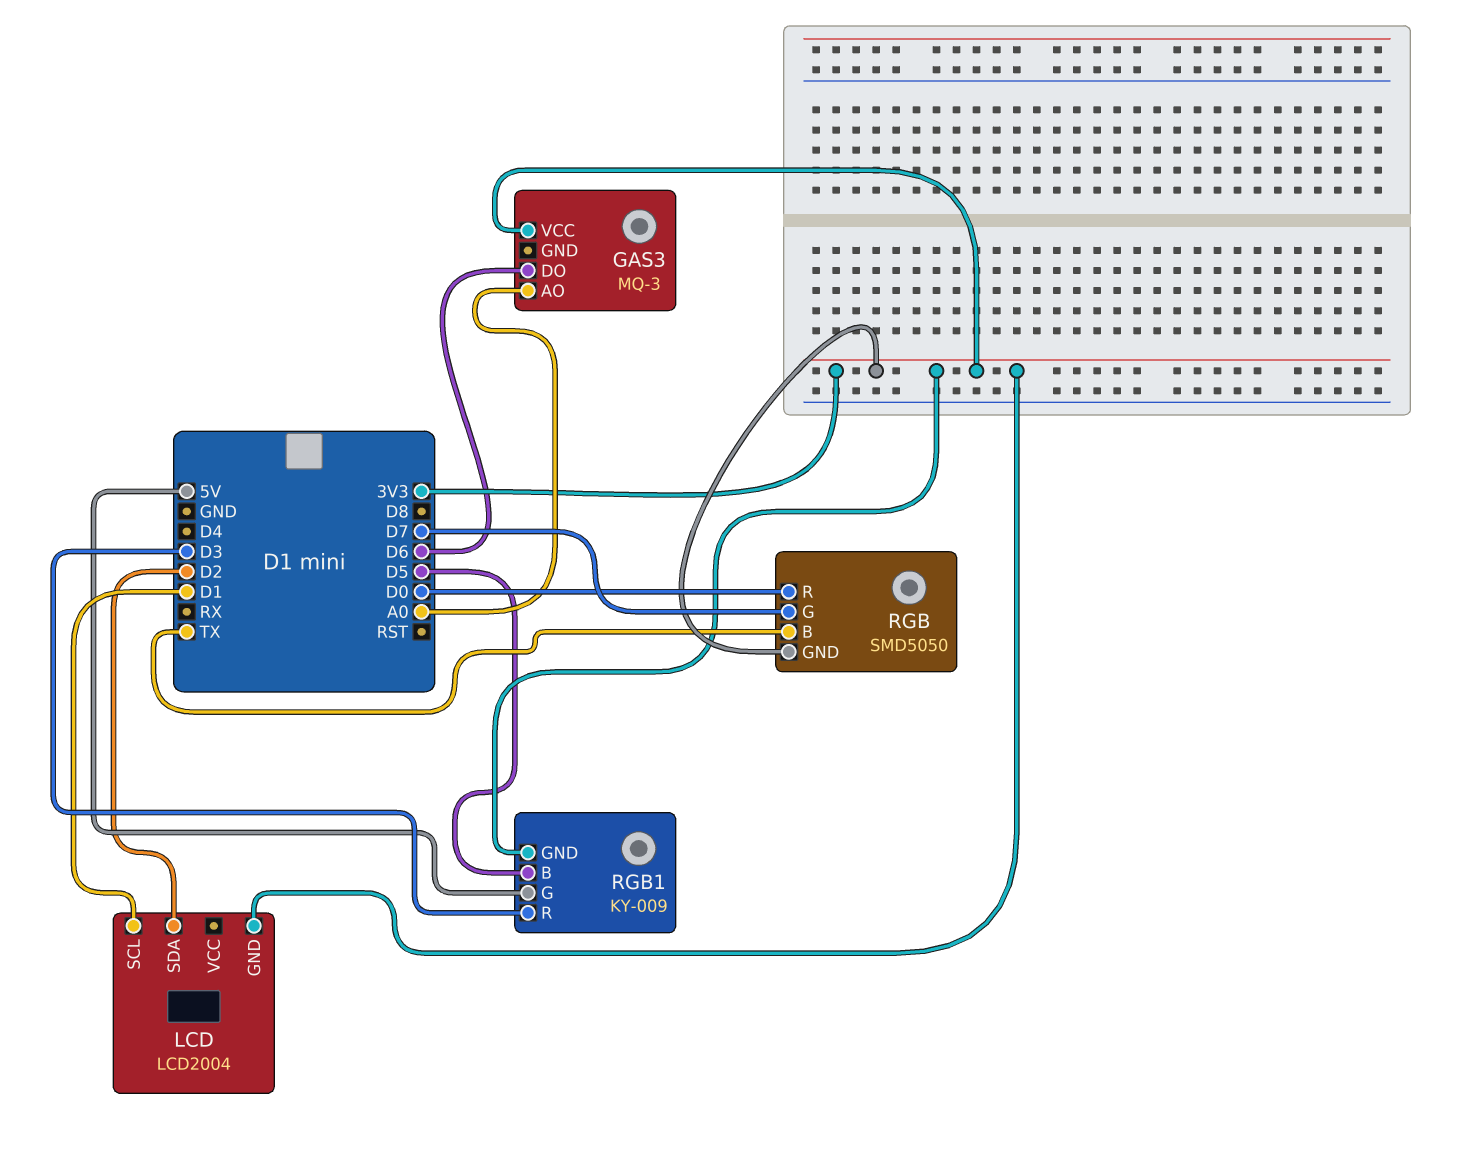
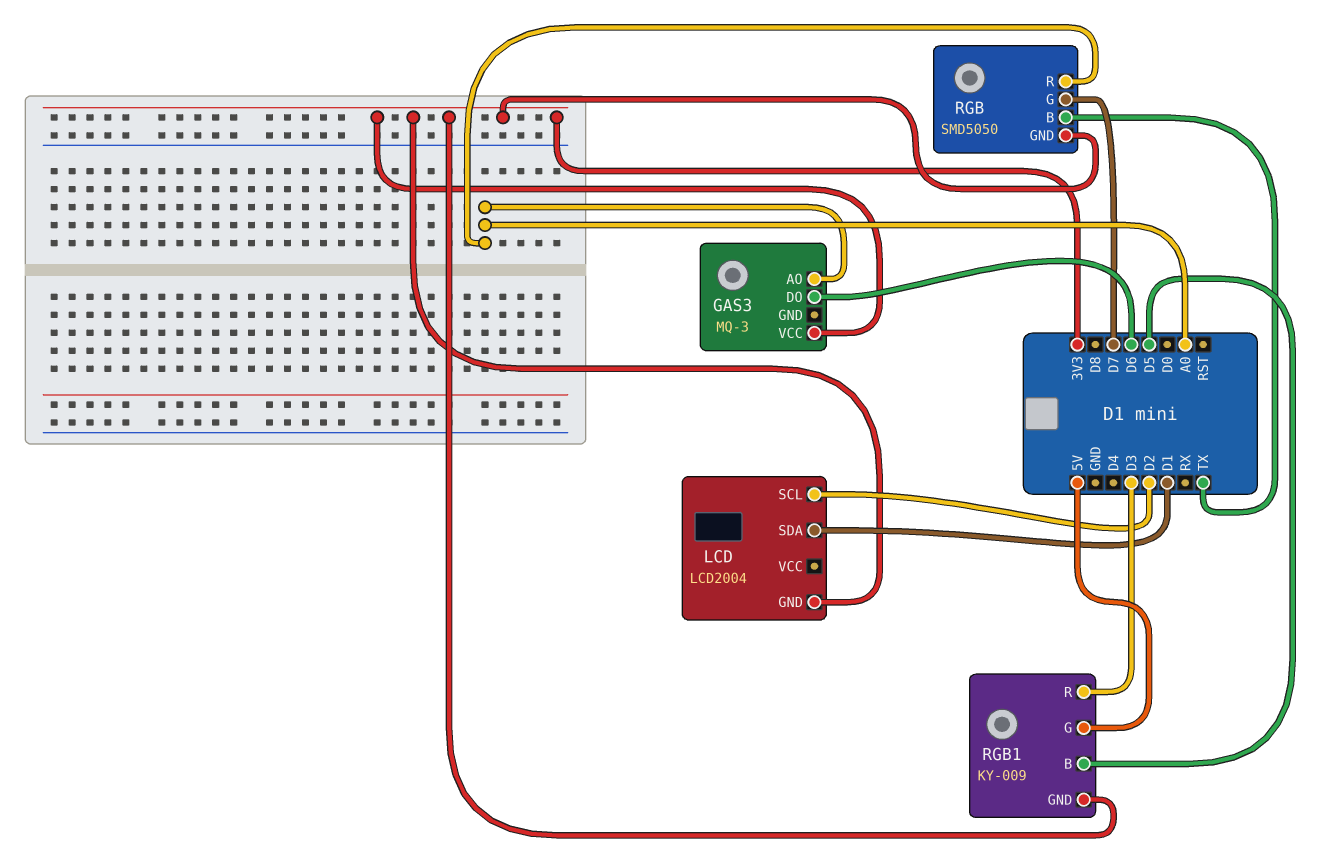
LCD pin SCL: D1 -> D2
LCD pin SDA: D2 -> D1
RGB pin R: D0 -> A0

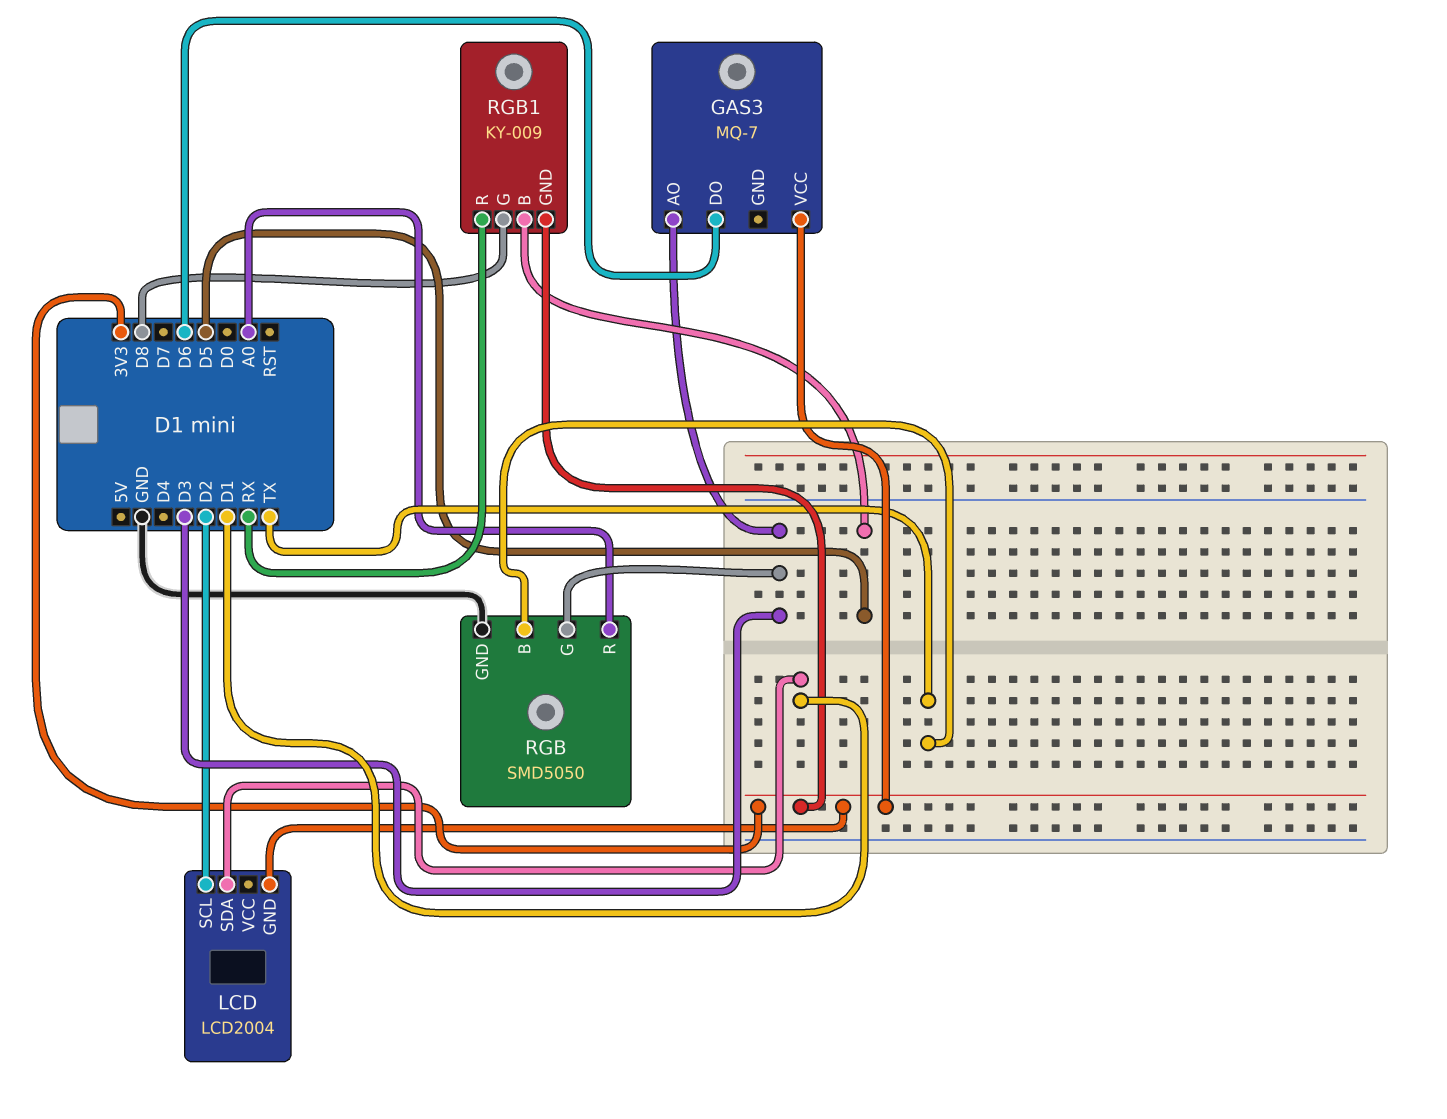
GAS3: MQ-3 -> MQ-7
GAS3 pin AO: A0 -> D3
RGB pin G: D7 -> D3
RGB pin GND: 3V3 -> GND
RGB1 pin G: 5V -> D8
RGB1 pin R: D3 -> RX

